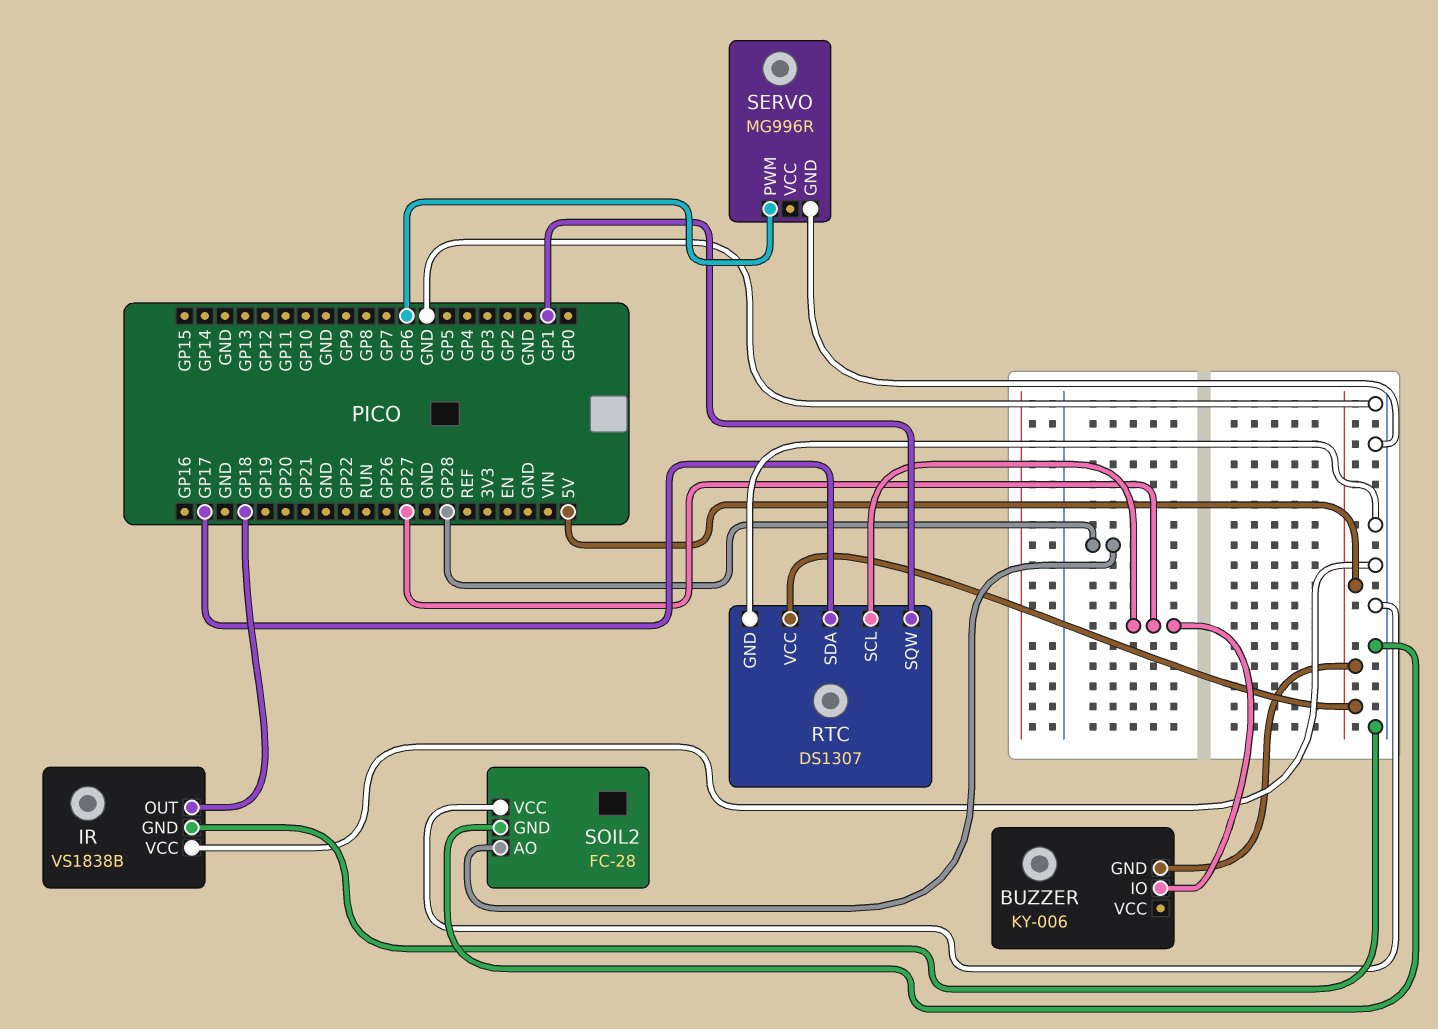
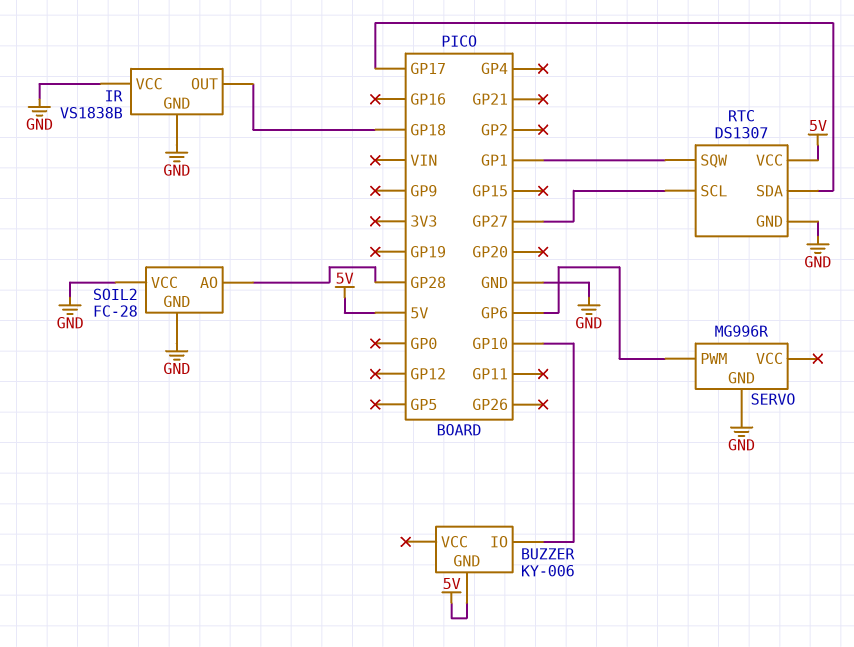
BUZZER pin IO: GP27 -> GP10

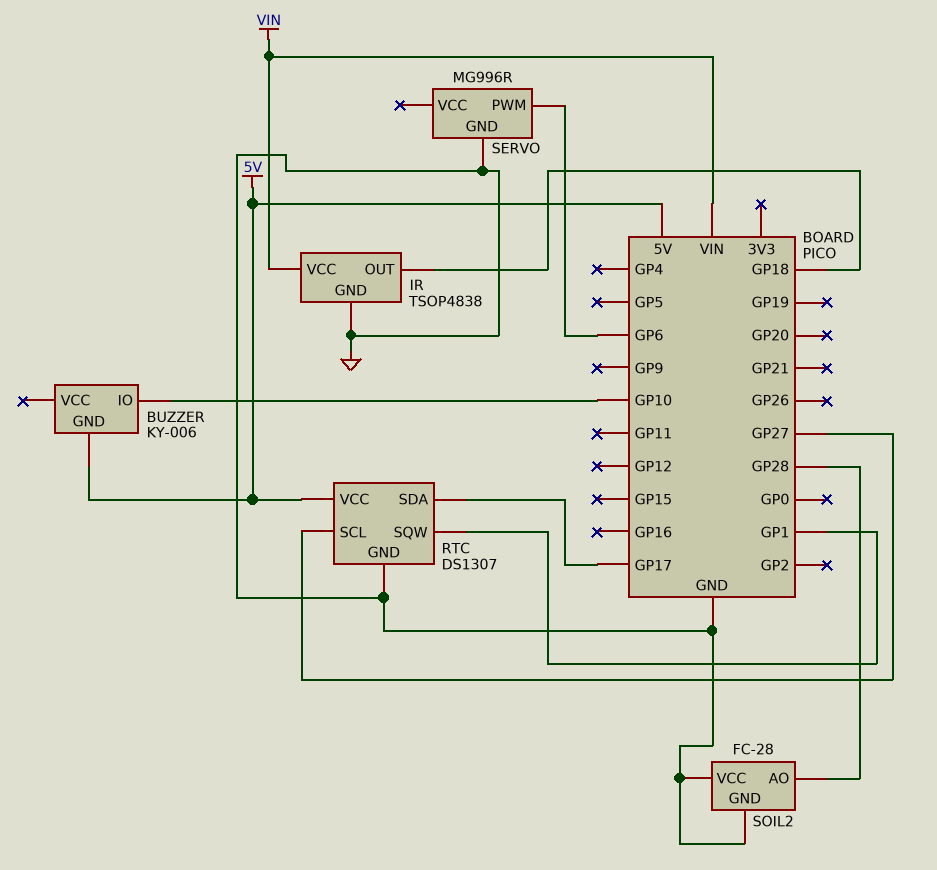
IR: VS1838B -> TSOP4838
IR pin VCC: GND -> VIN

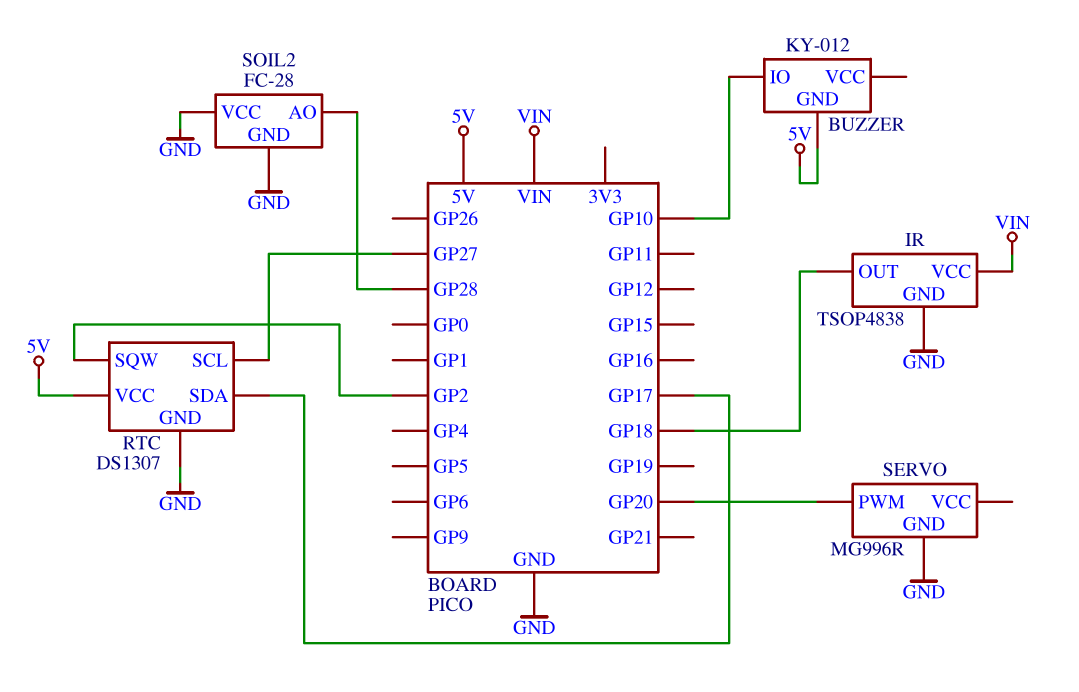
BUZZER: KY-006 -> KY-012
RTC pin SQW: GP1 -> GP2
SERVO pin PWM: GP6 -> GP20

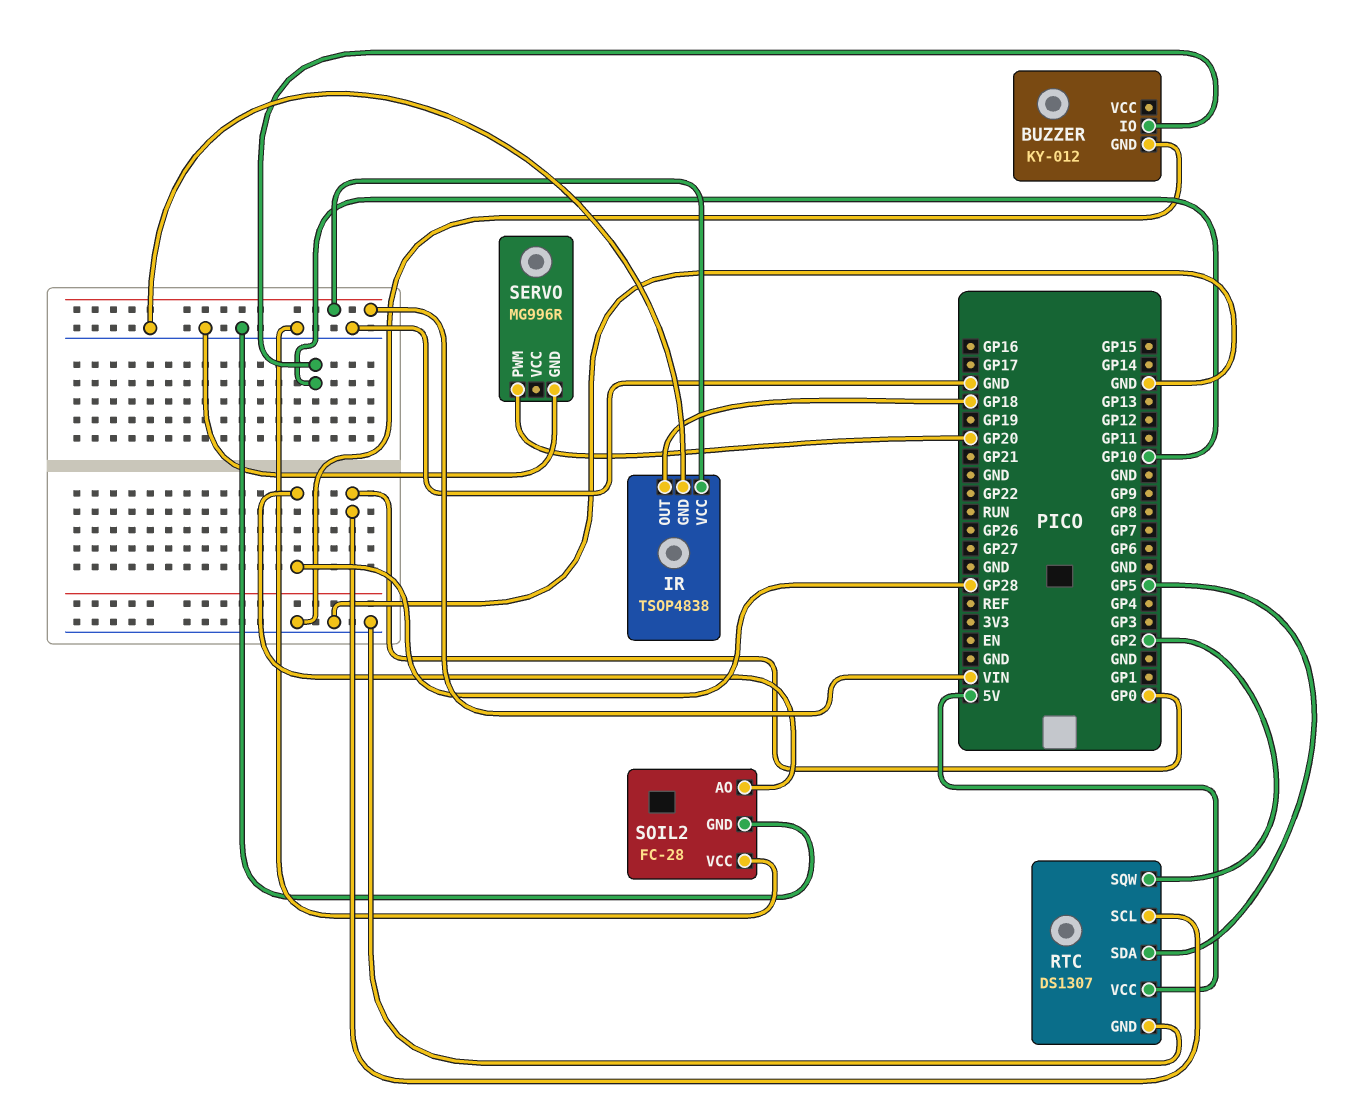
BUZZER pin GND: 5V -> GND
RTC pin SCL: GP27 -> GP0
RTC pin SDA: GP17 -> GP5

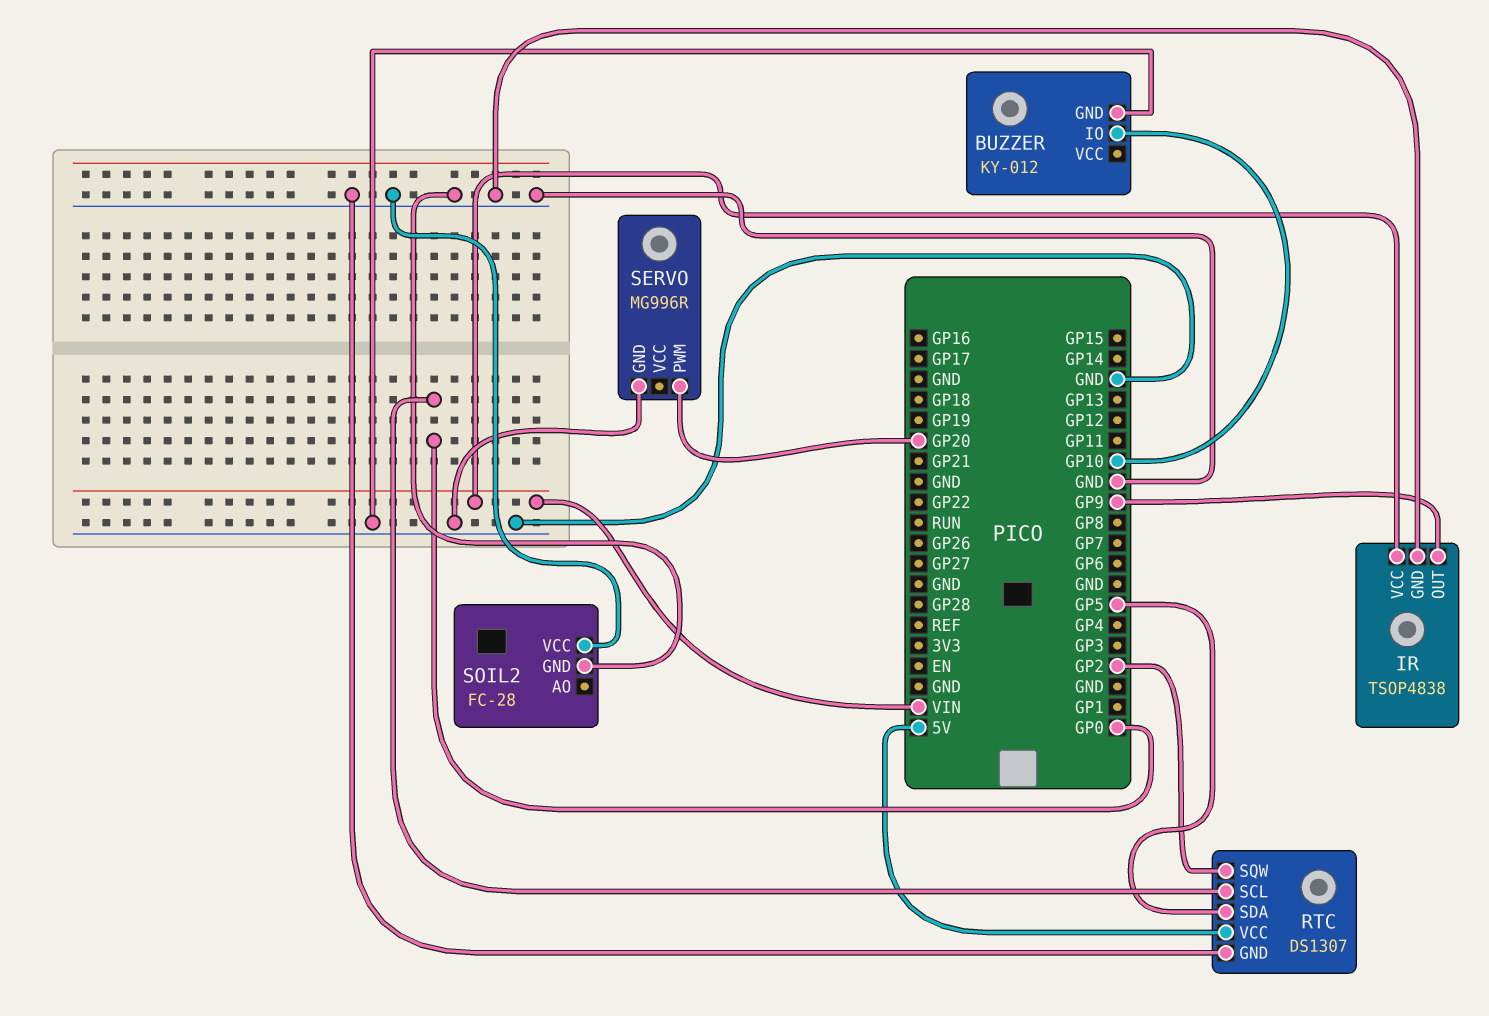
IR pin OUT: GP18 -> GP9
SOIL2 pin AO: GP28 -> none

